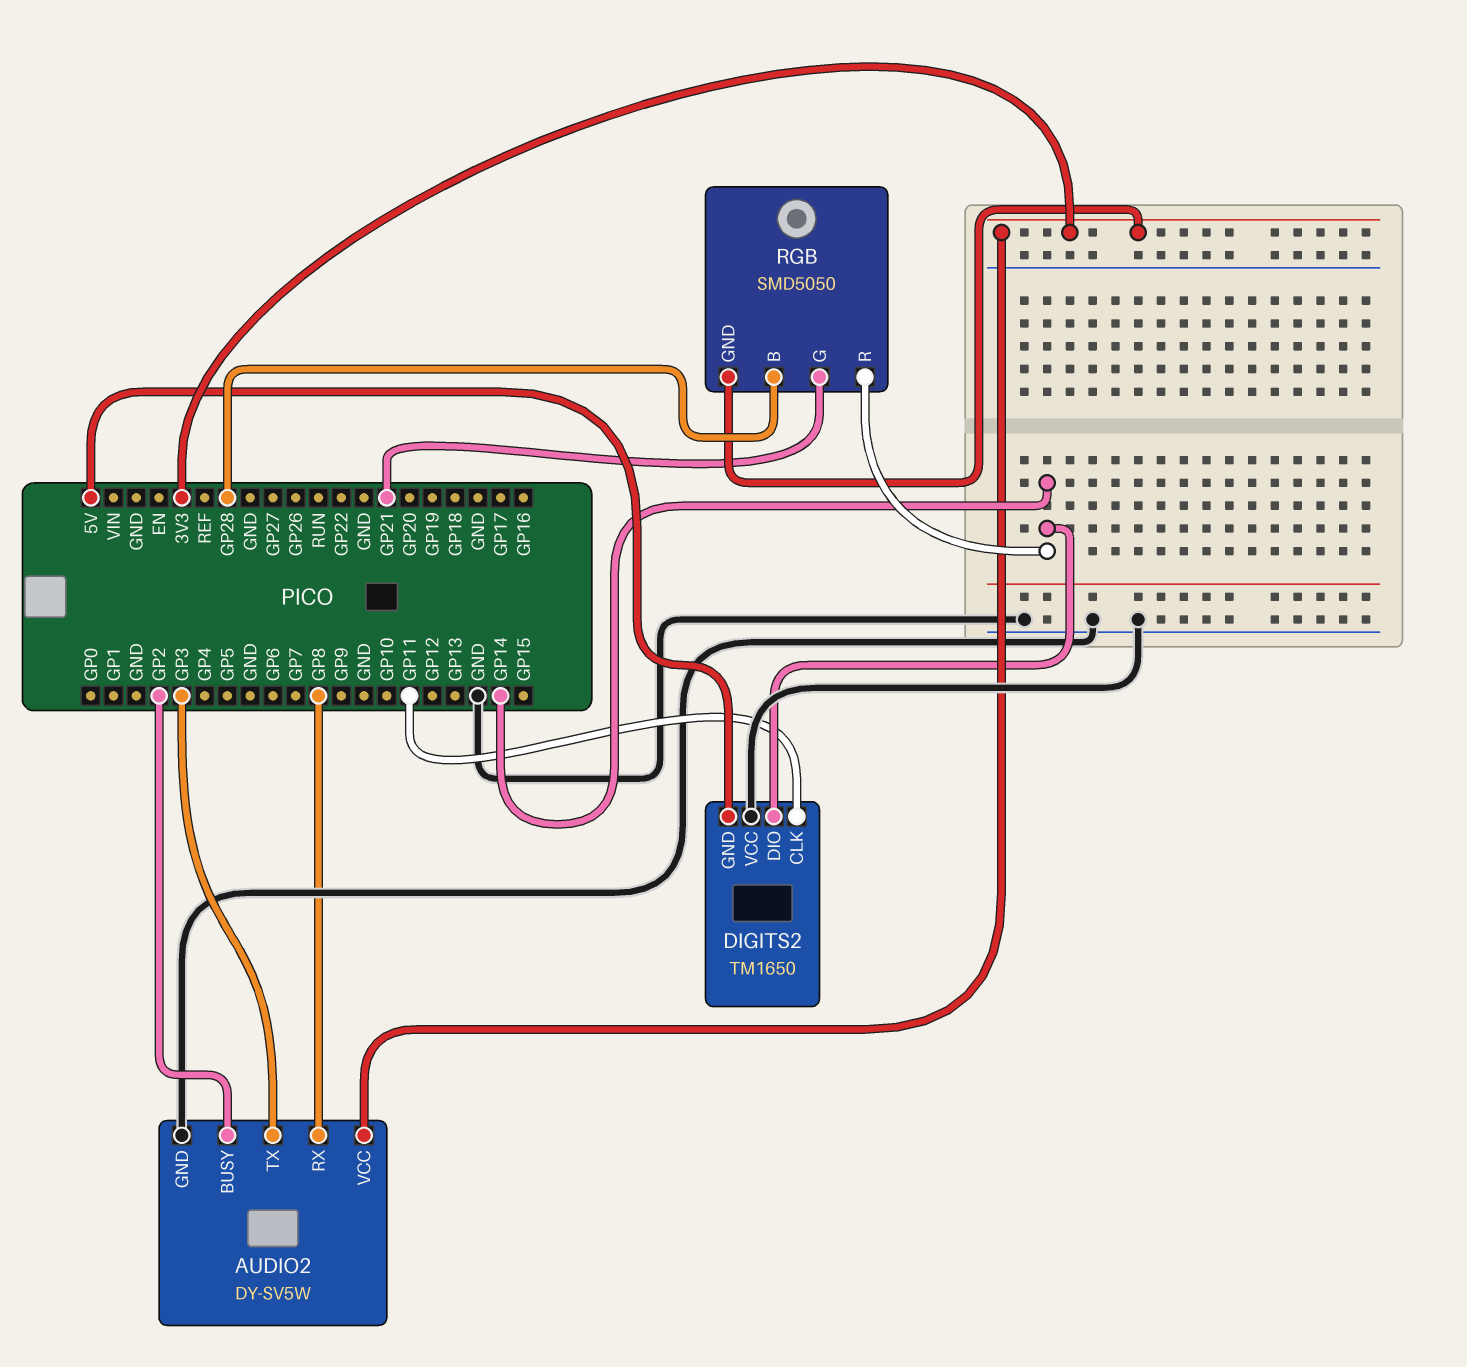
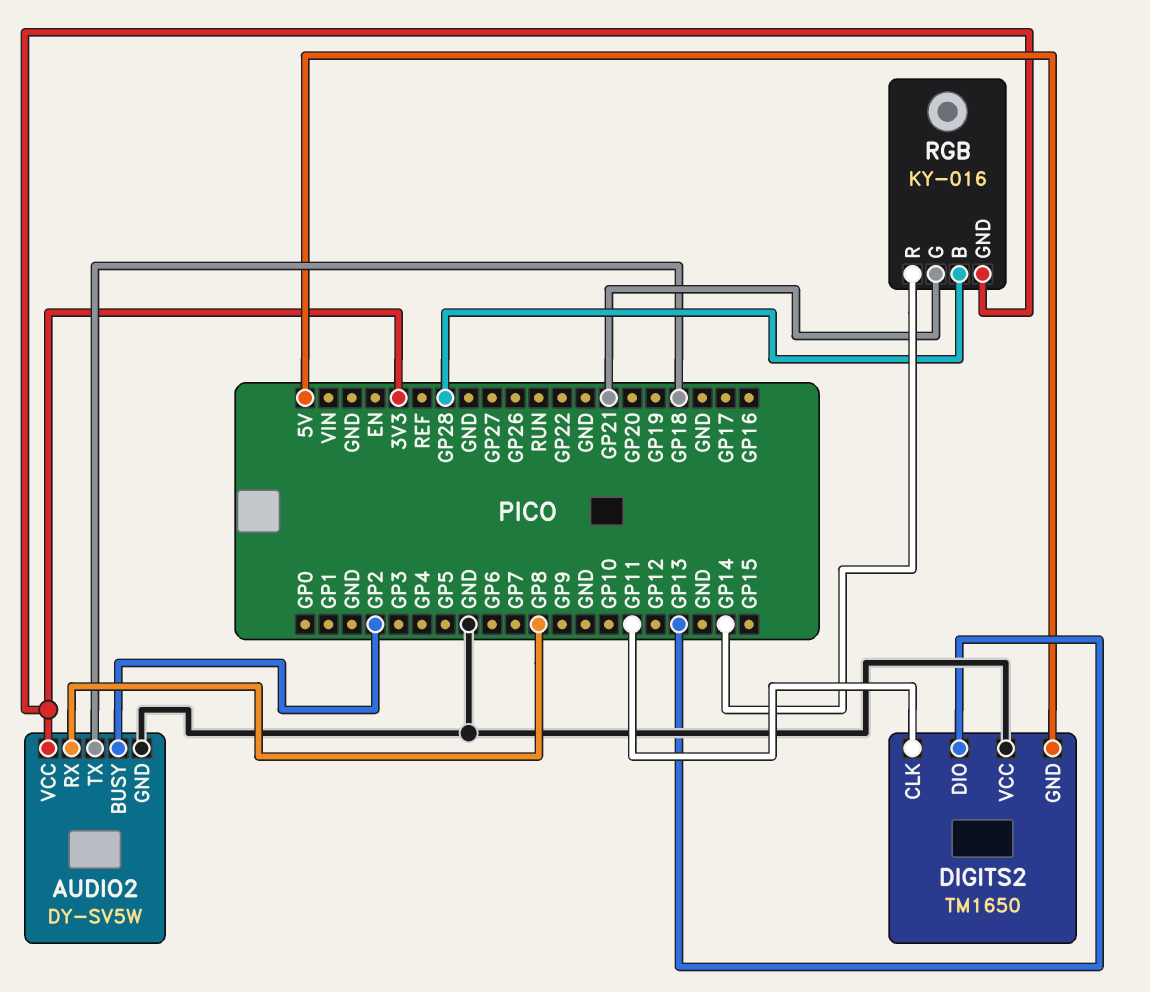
AUDIO2 pin TX: GP3 -> GP18
DIGITS2 pin DIO: GP14 -> GP13
RGB: SMD5050 -> KY-016

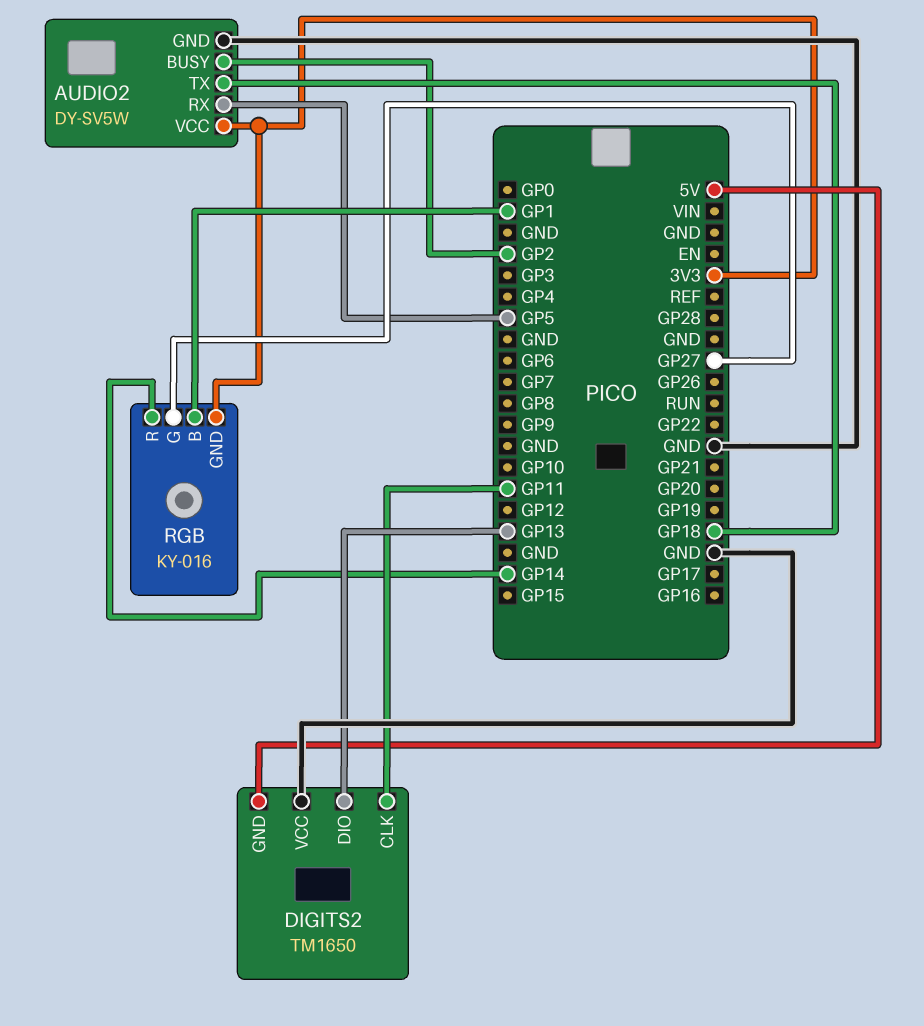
AUDIO2 pin RX: GP8 -> GP5
RGB pin B: GP28 -> GP1
RGB pin G: GP21 -> GP27

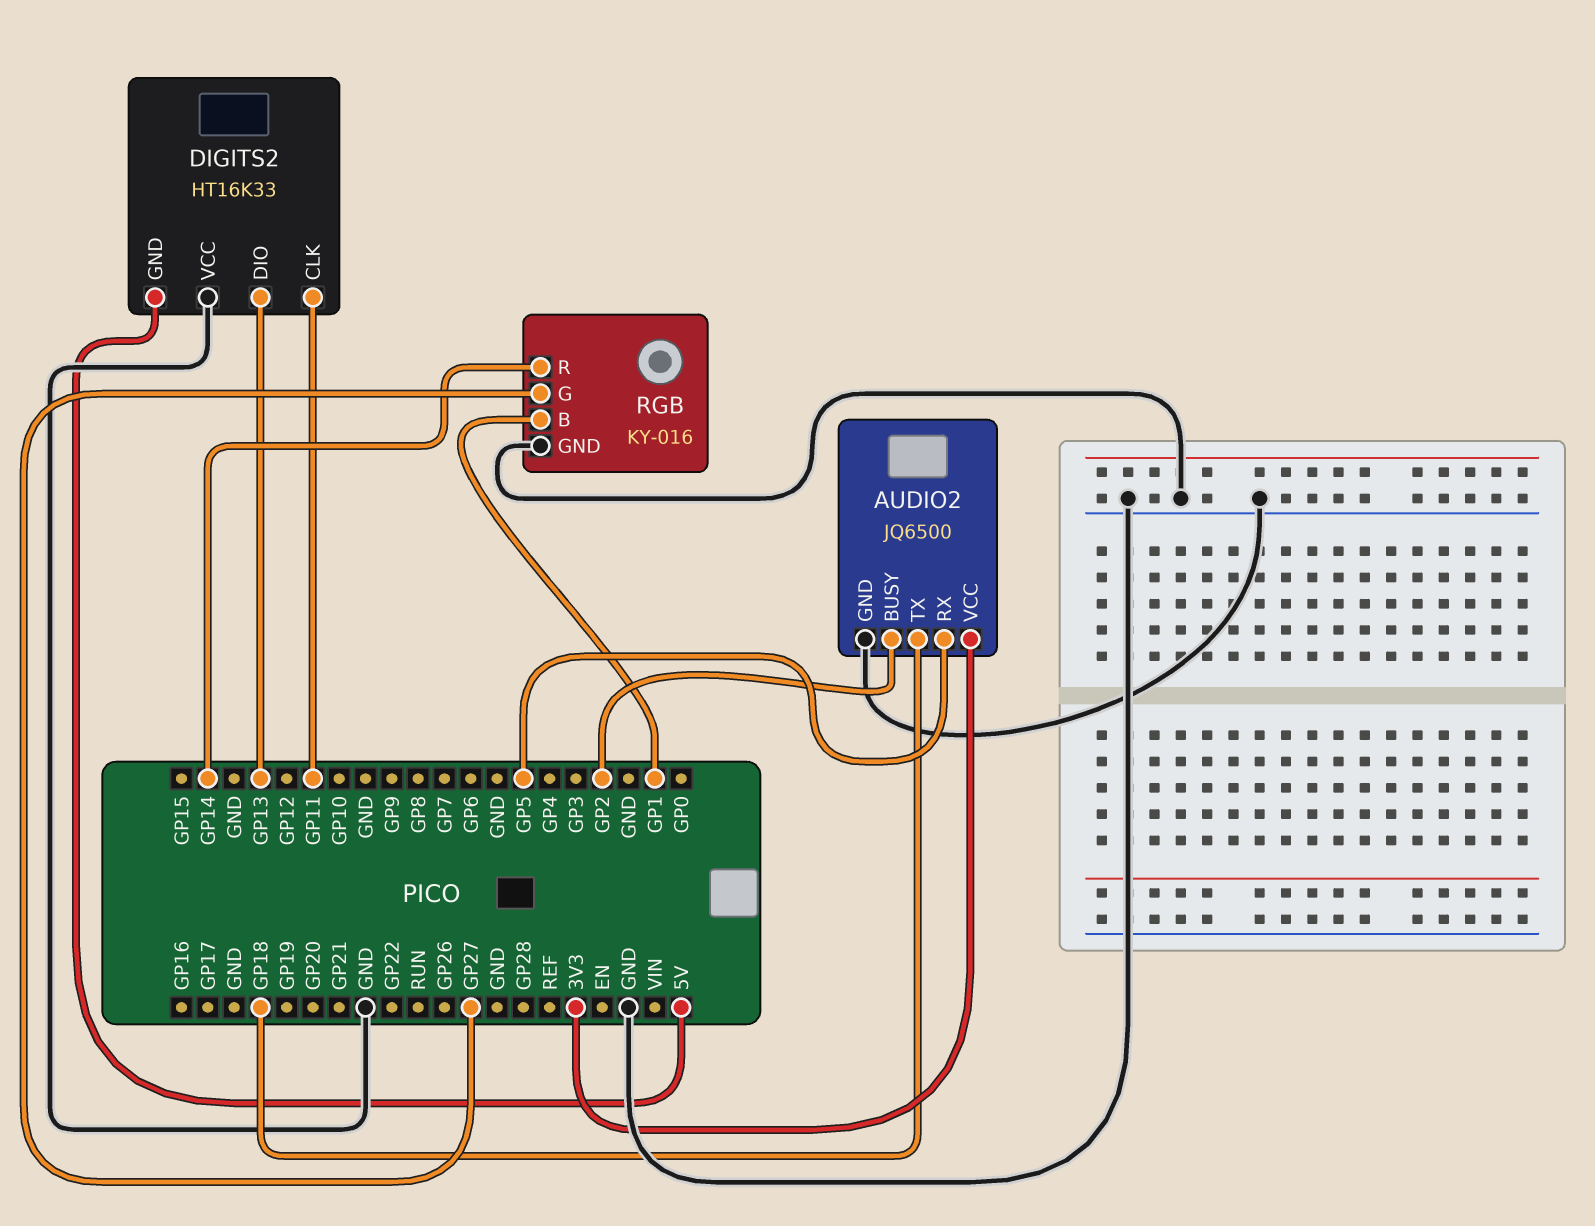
AUDIO2: DY-SV5W -> JQ6500
DIGITS2: TM1650 -> HT16K33
RGB pin GND: 3V3 -> GND

